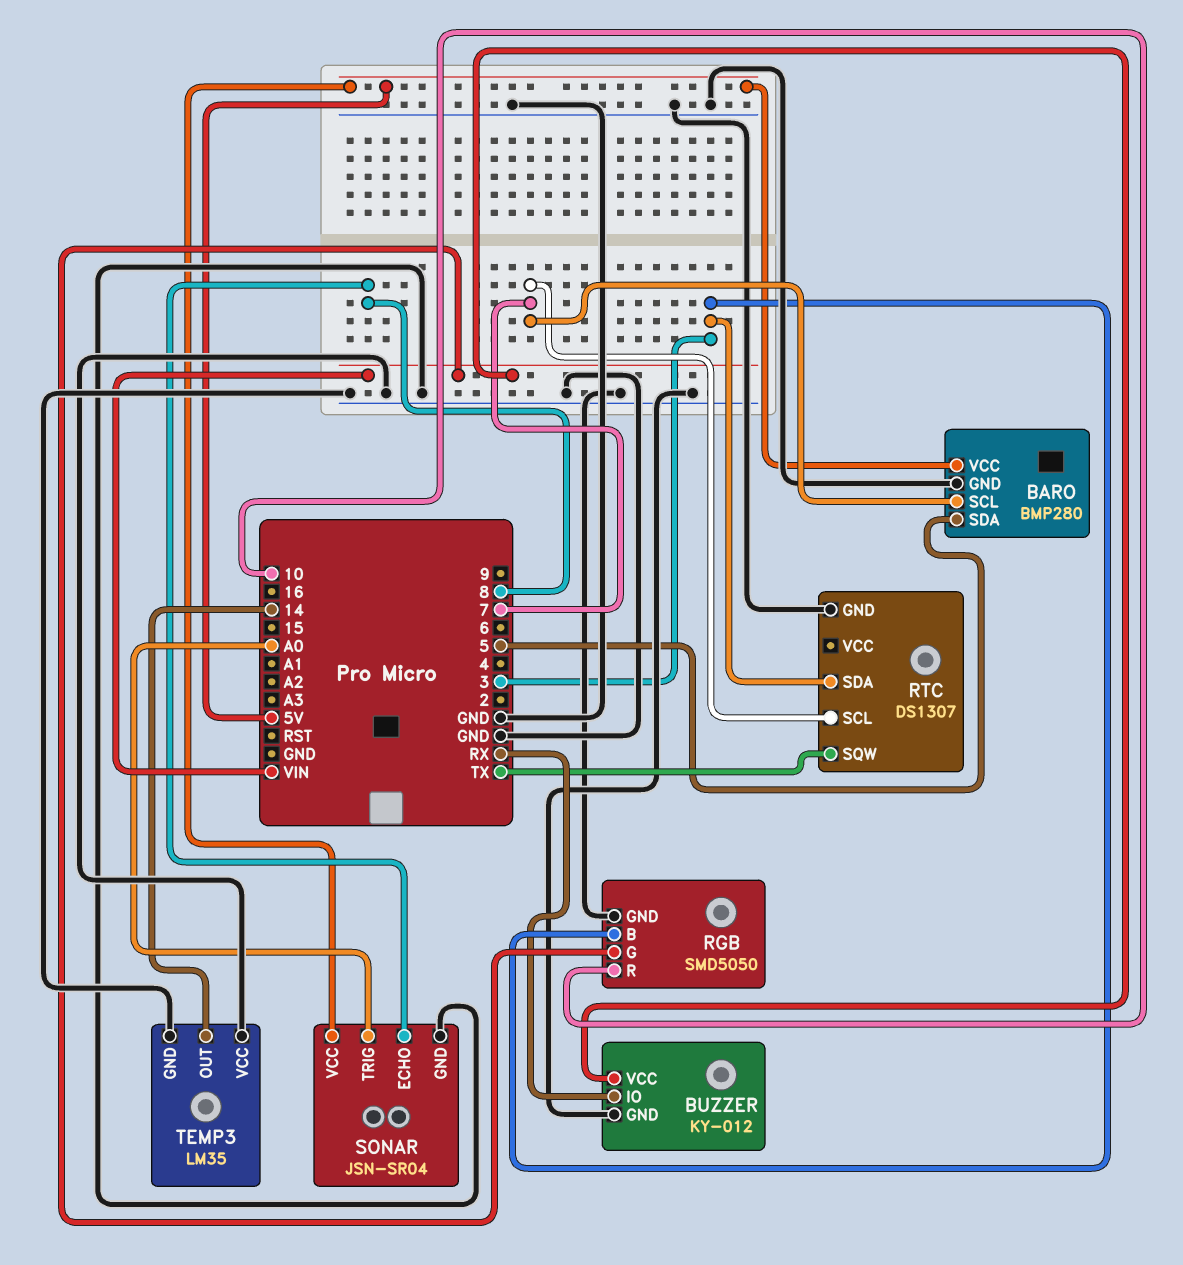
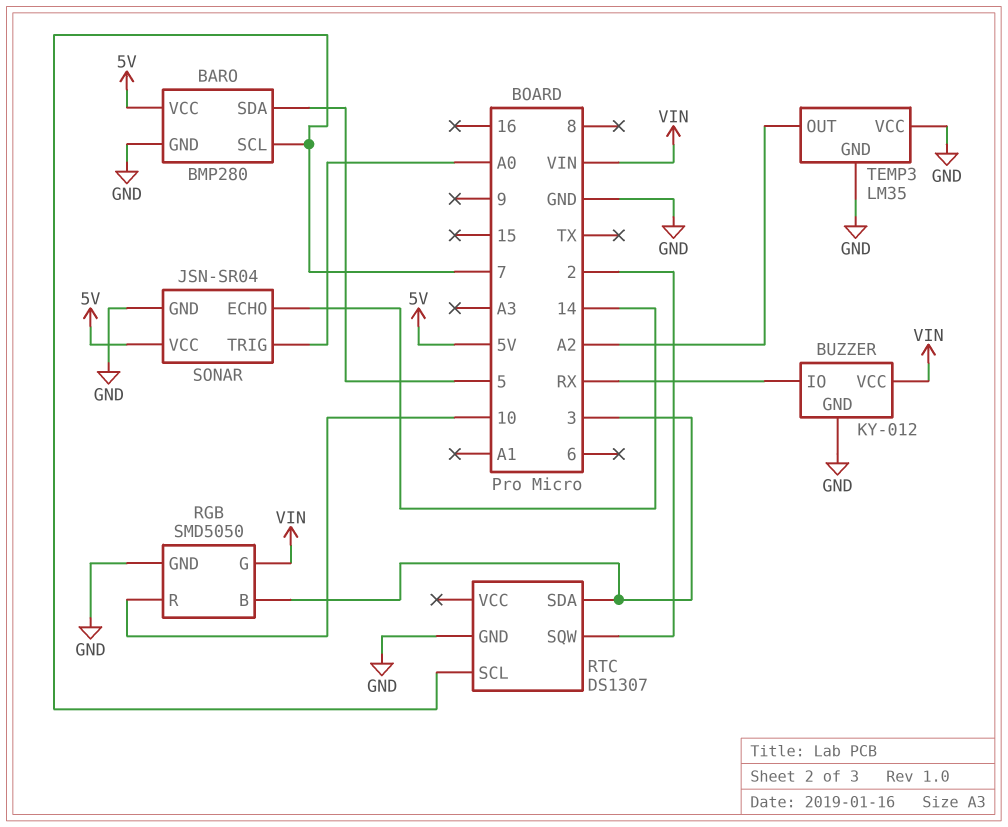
RTC pin SQW: TX -> 2
SONAR pin ECHO: 8 -> 14
TEMP3 pin OUT: 14 -> A2

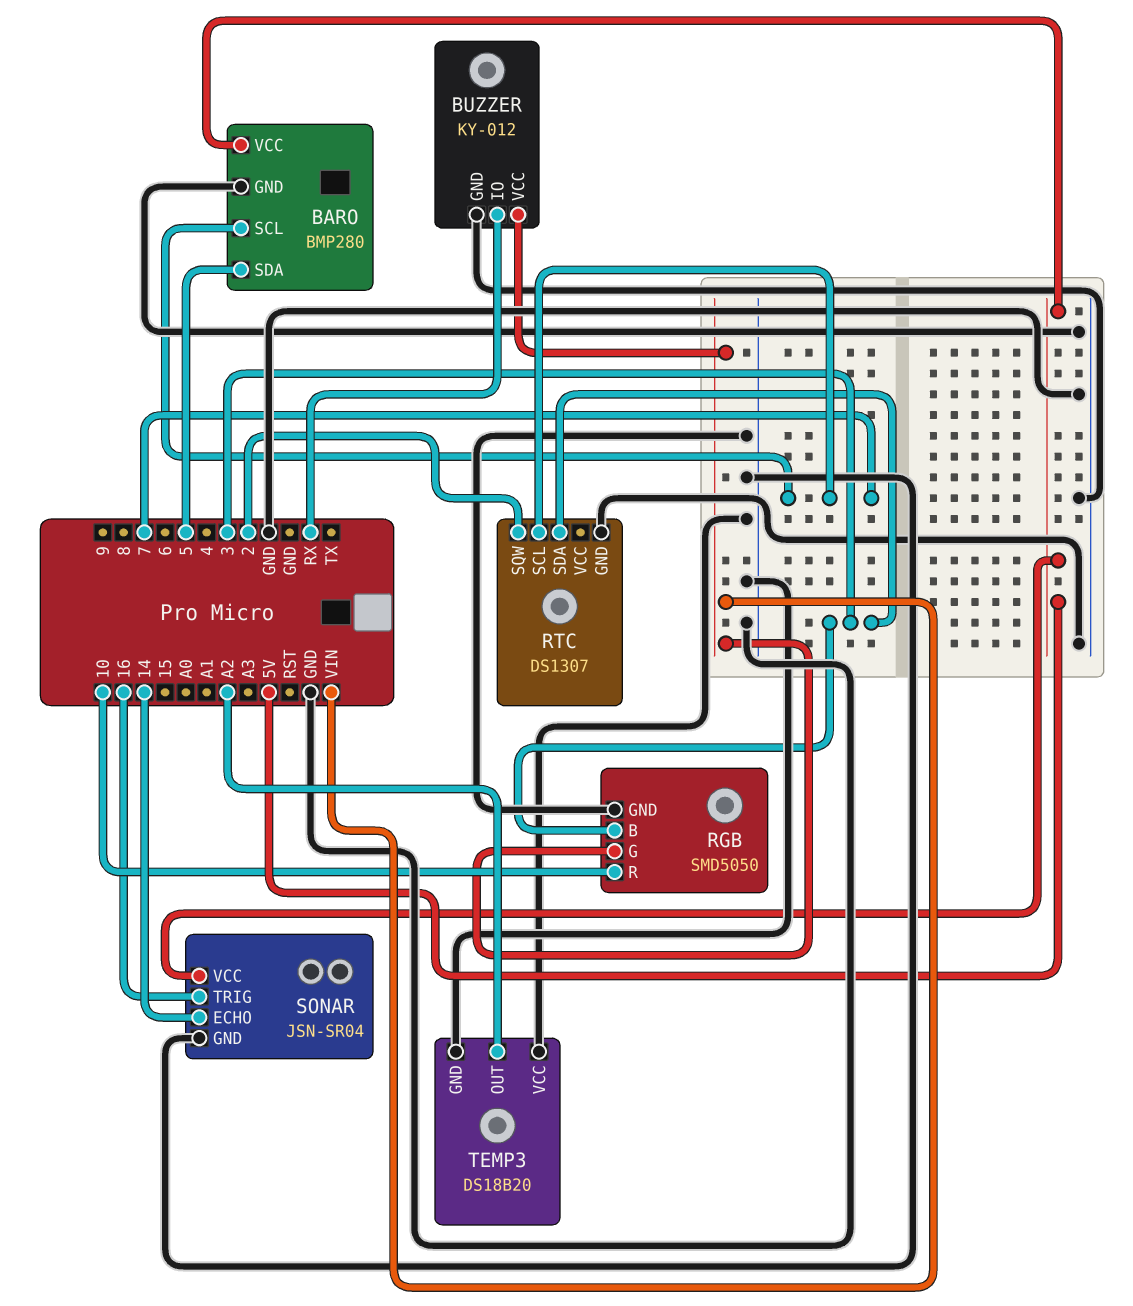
SONAR pin TRIG: A0 -> 16
TEMP3: LM35 -> DS18B20

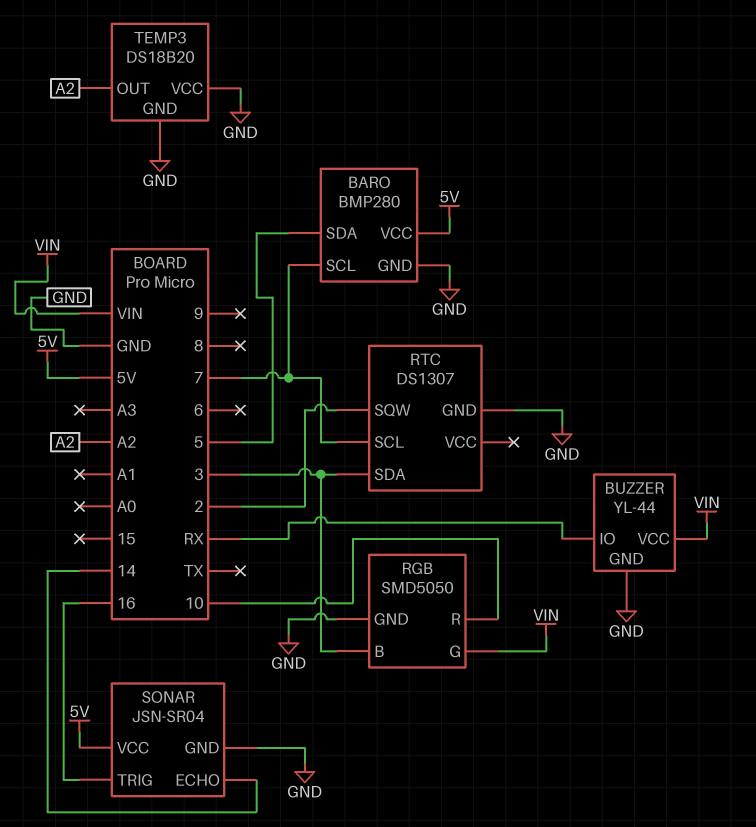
BUZZER: KY-012 -> YL-44

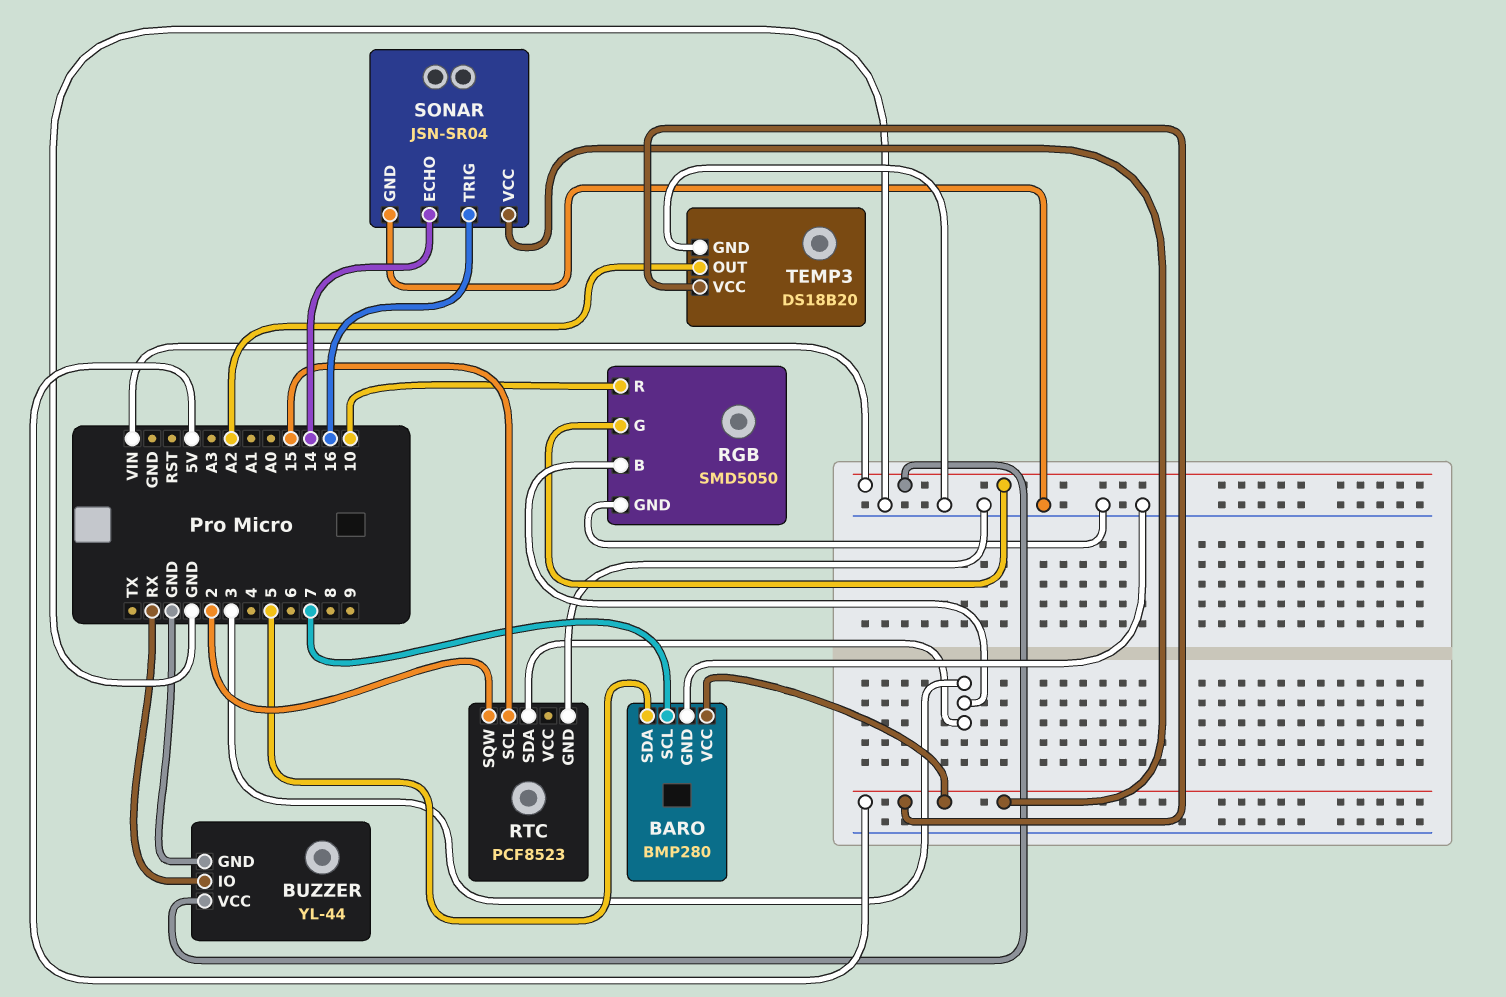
RTC: DS1307 -> PCF8523
RTC pin SCL: 7 -> 15
TEMP3 pin VCC: GND -> 5V

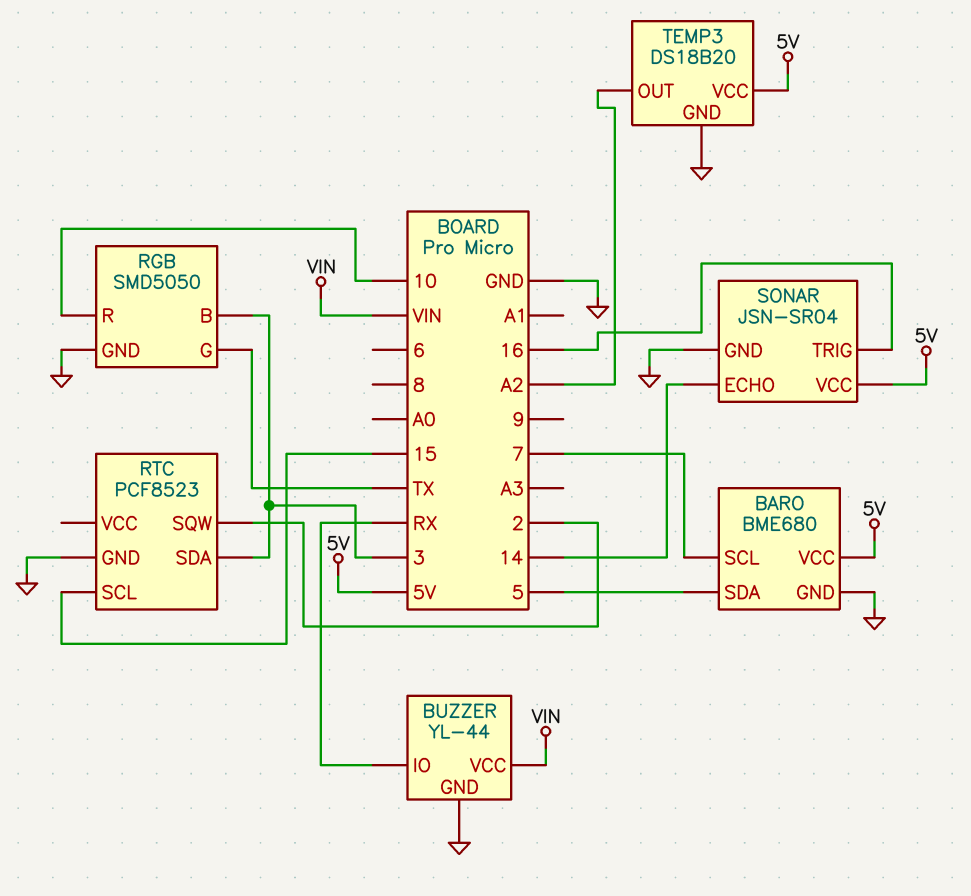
BARO: BMP280 -> BME680
RGB pin G: VIN -> TX

